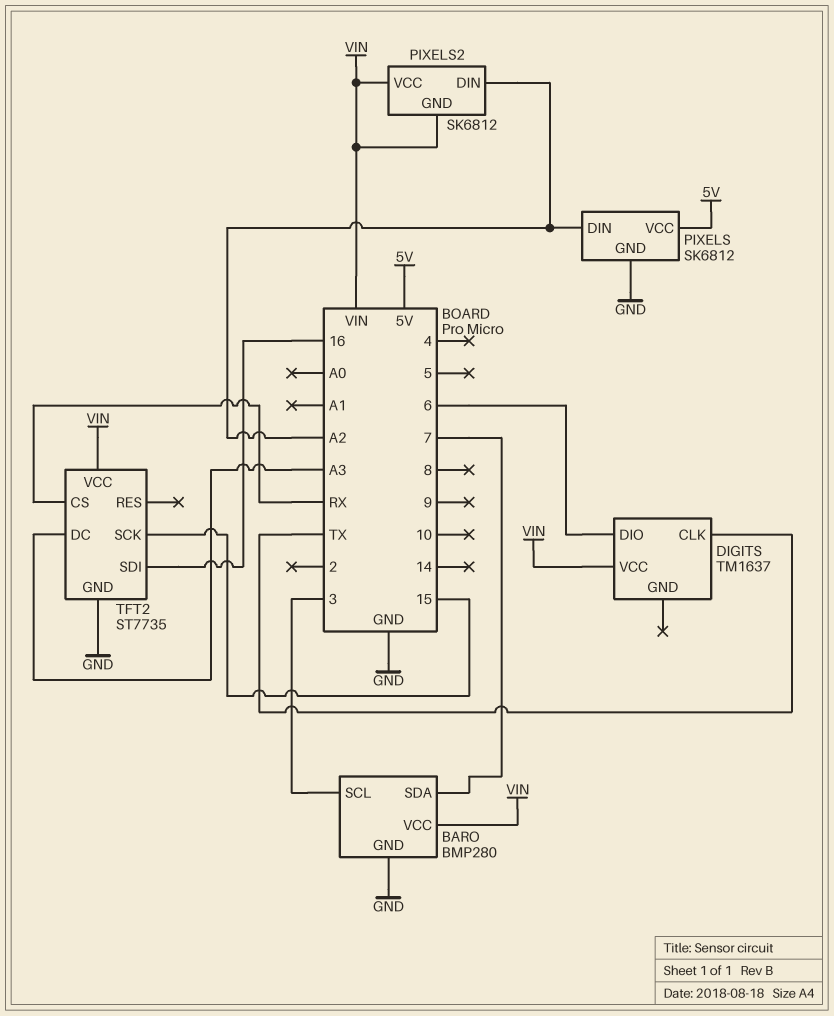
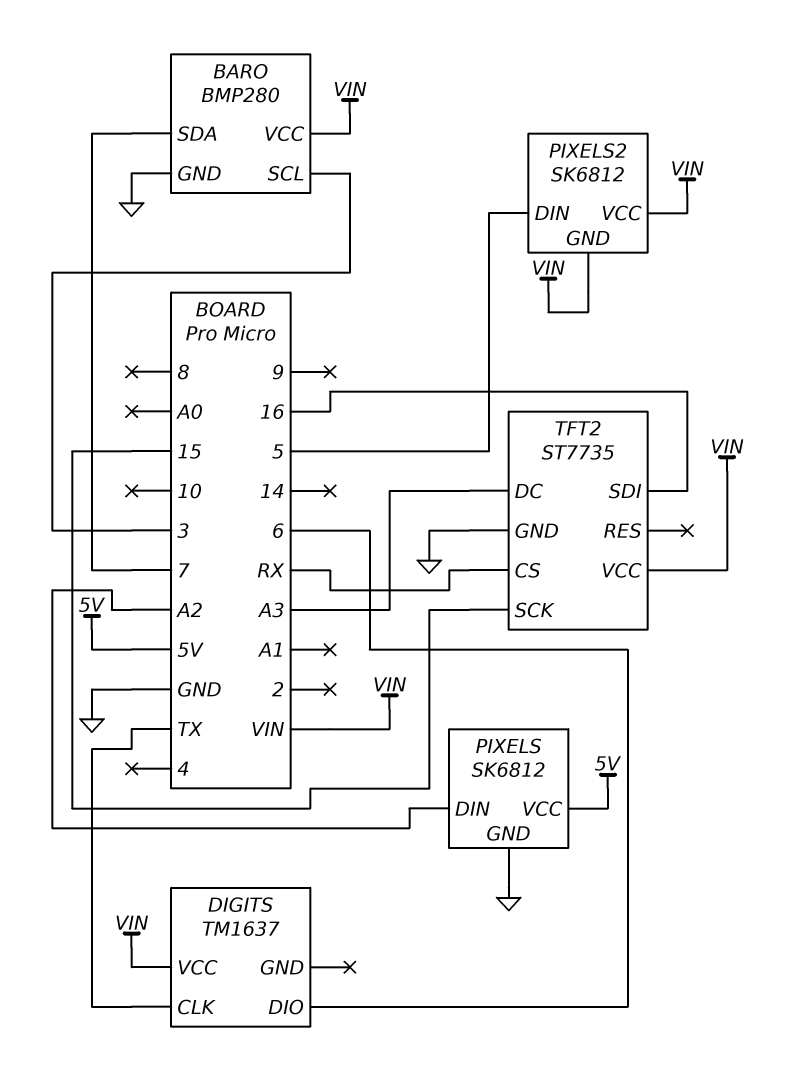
PIXELS2 pin DIN: A2 -> 5

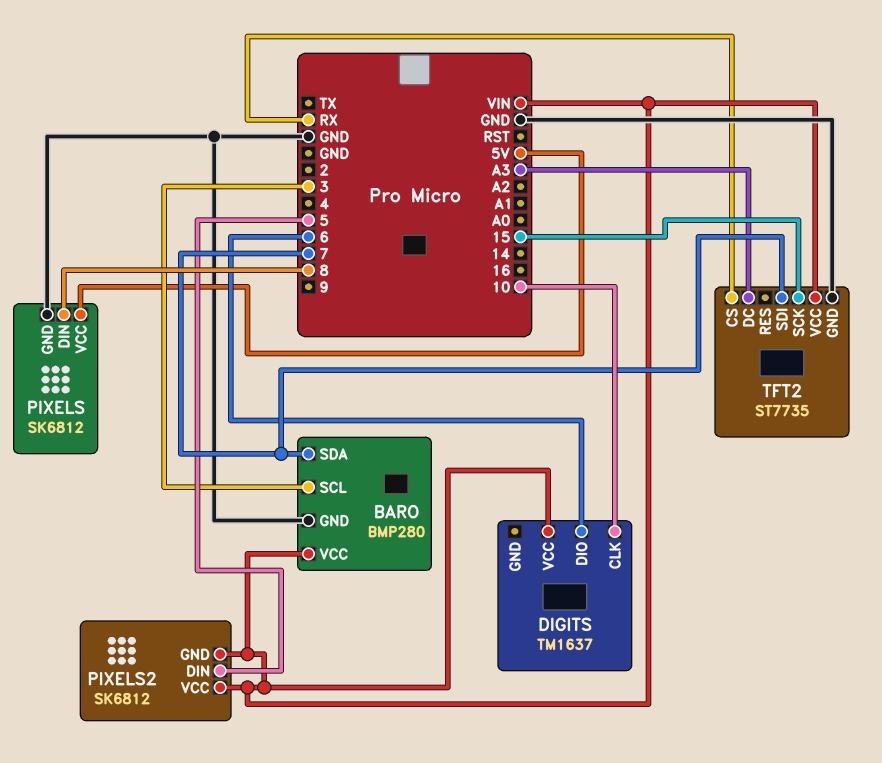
DIGITS pin CLK: TX -> 10
PIXELS pin DIN: A2 -> 8
TFT2 pin SDI: 16 -> 7

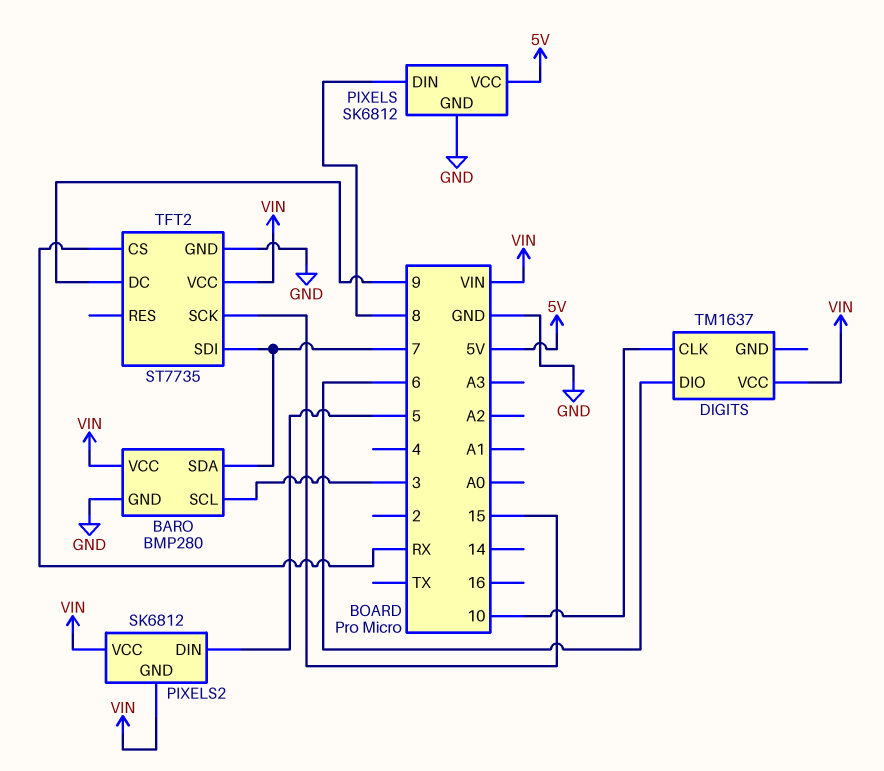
TFT2 pin DC: A3 -> 9

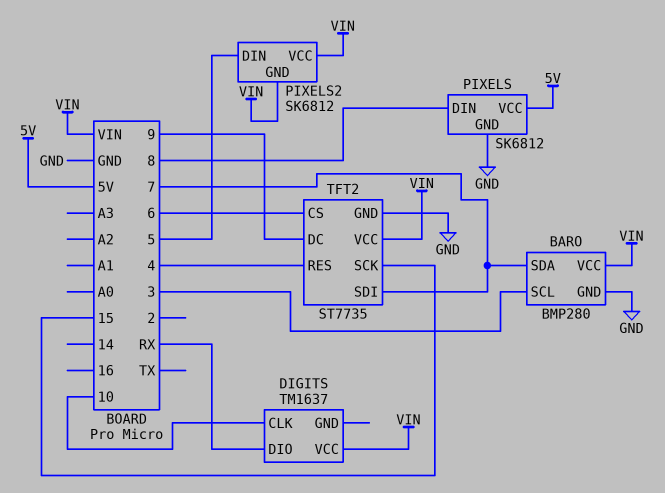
DIGITS pin DIO: 6 -> RX
TFT2 pin CS: RX -> 6
TFT2 pin RES: none -> 4

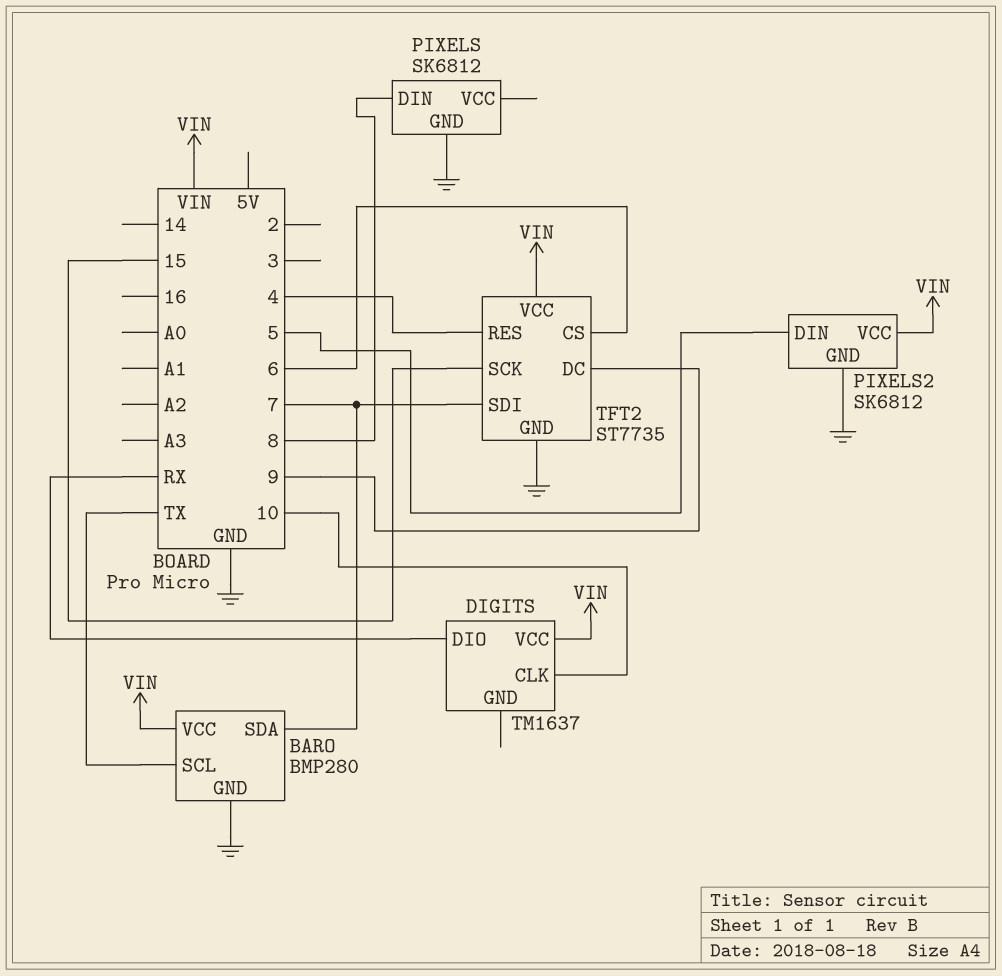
BARO pin SCL: 3 -> TX
PIXELS pin VCC: 5V -> none
PIXELS2 pin GND: VIN -> GND

